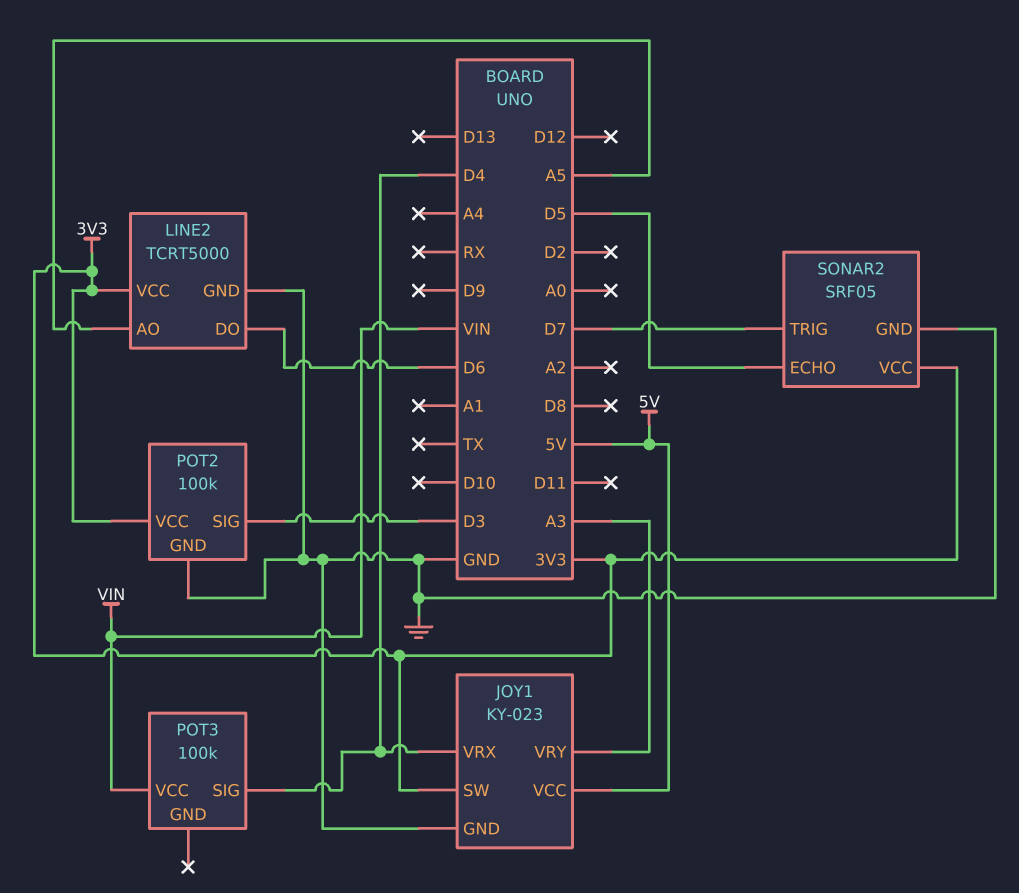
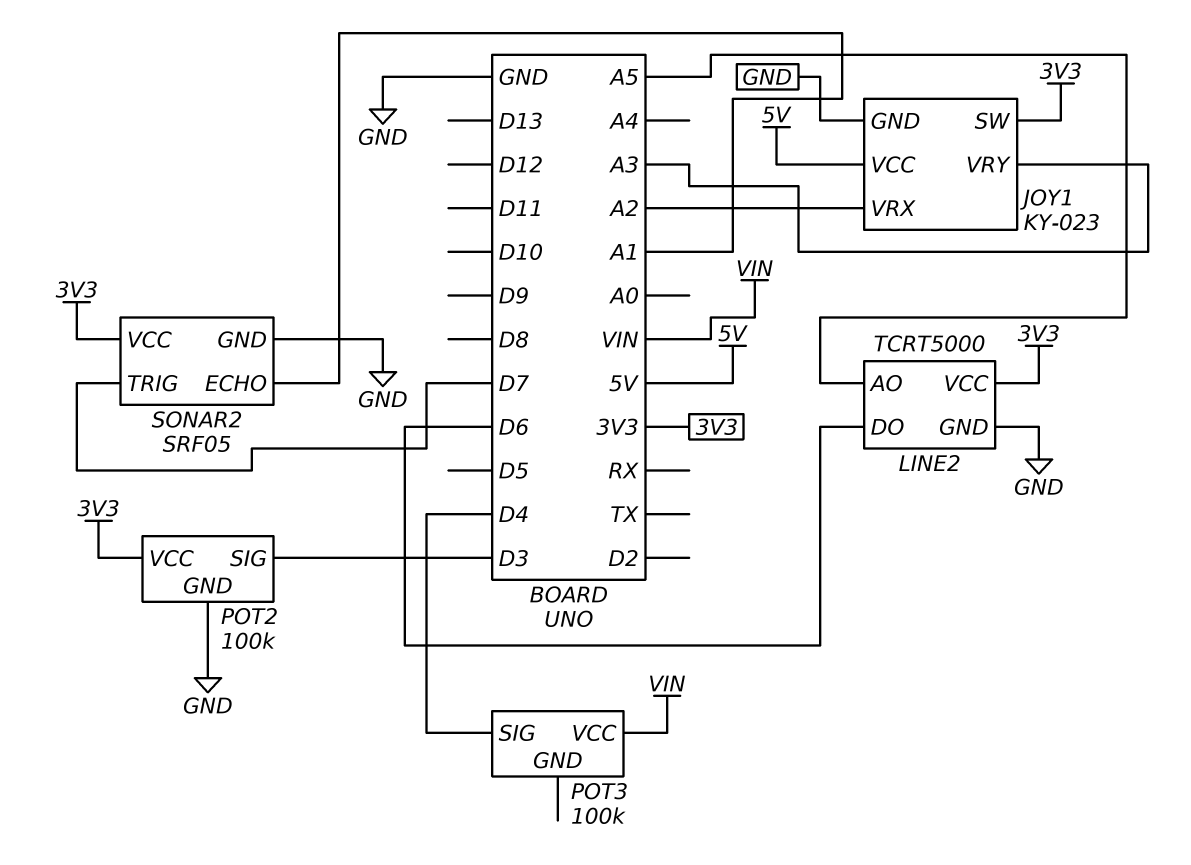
JOY1 pin VRX: D4 -> A2
SONAR2 pin ECHO: D5 -> A1

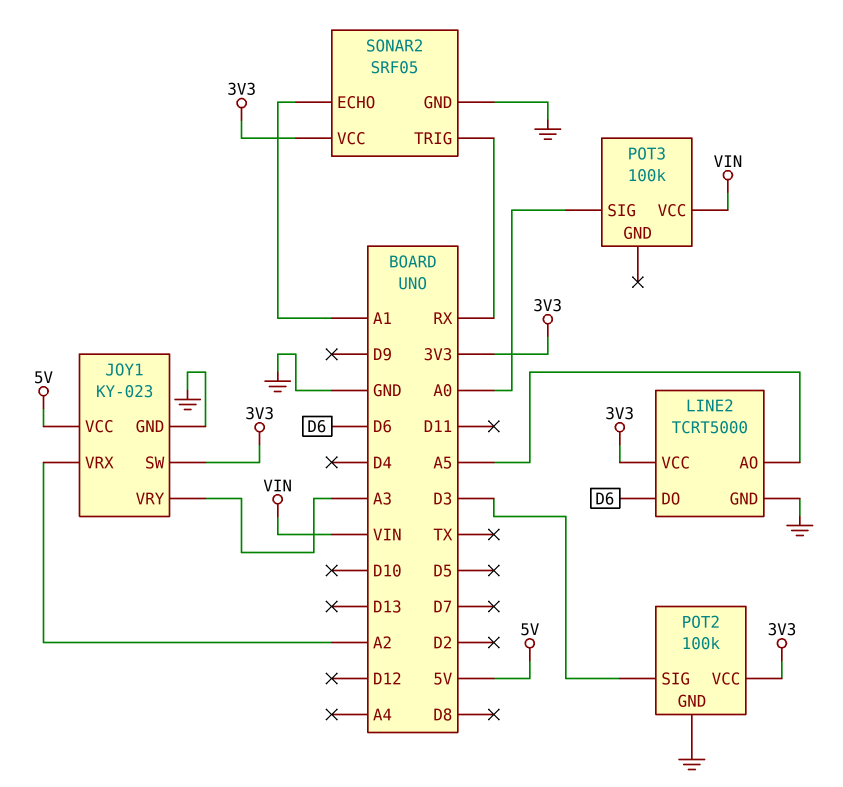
POT3 pin SIG: D4 -> A0
SONAR2 pin TRIG: D7 -> RX

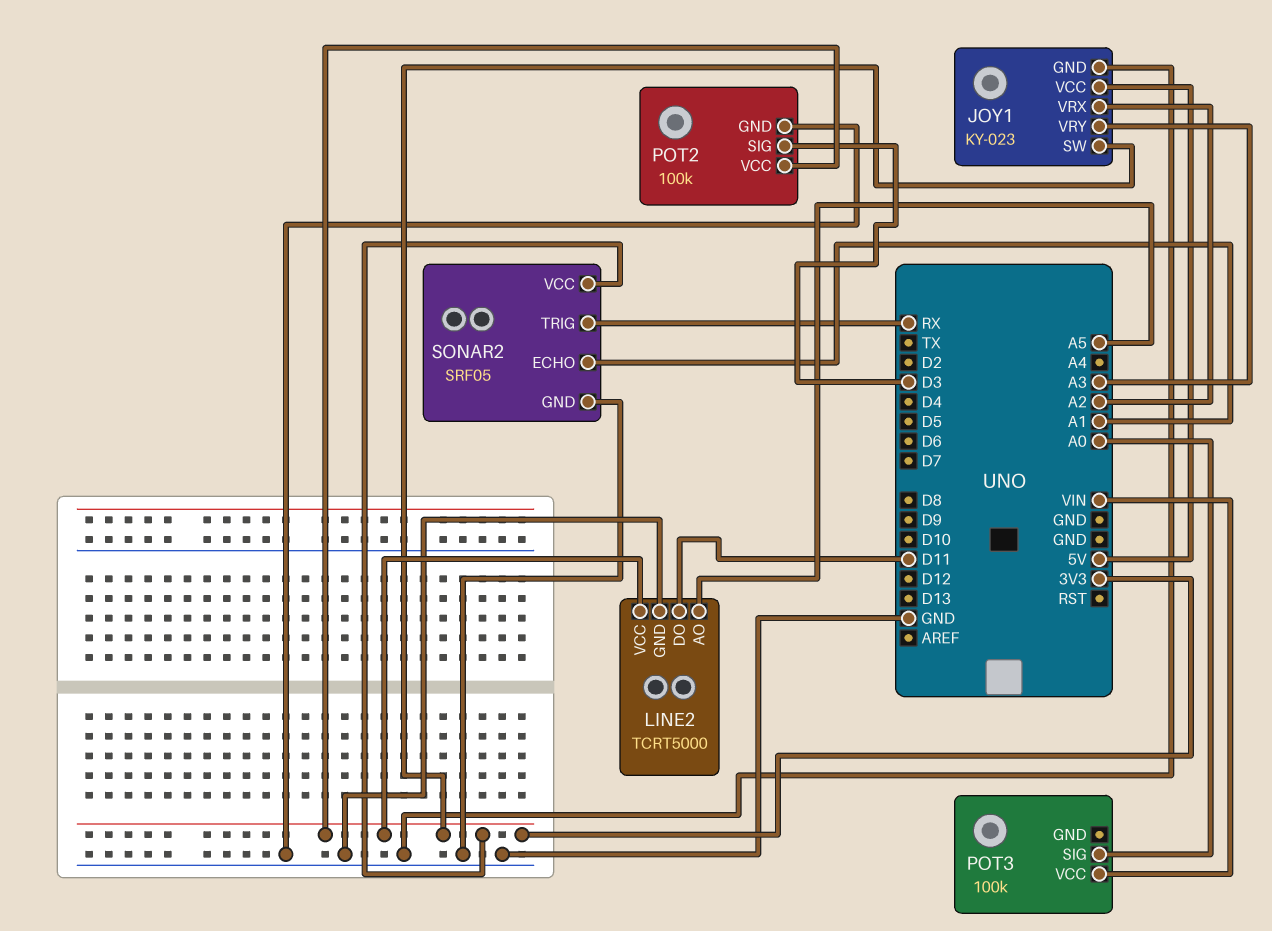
LINE2 pin DO: D6 -> D11

